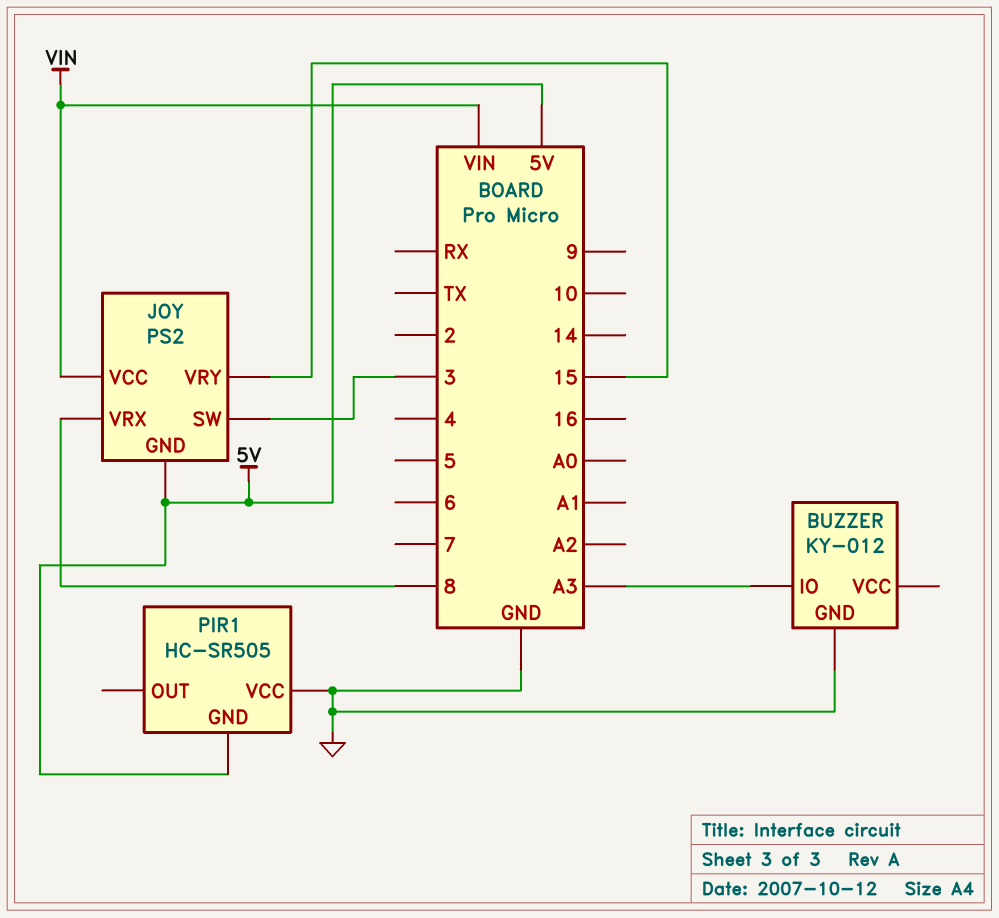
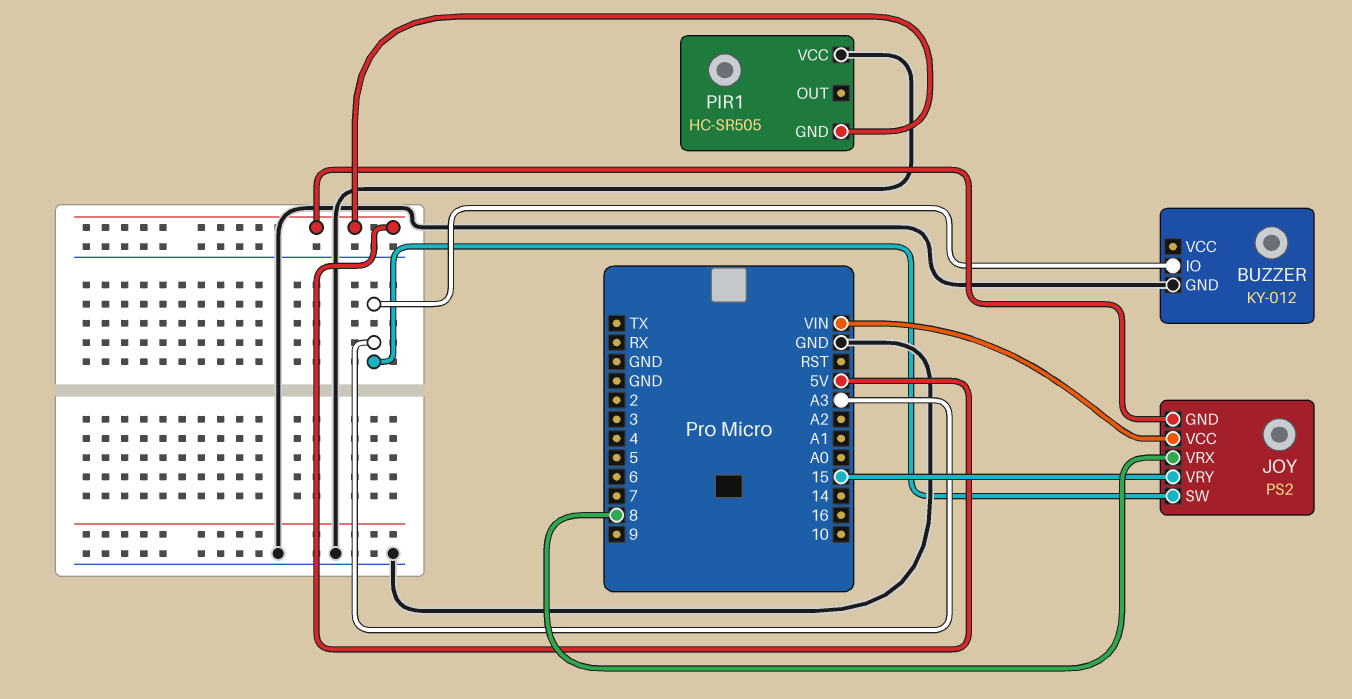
JOY pin SW: 3 -> A3

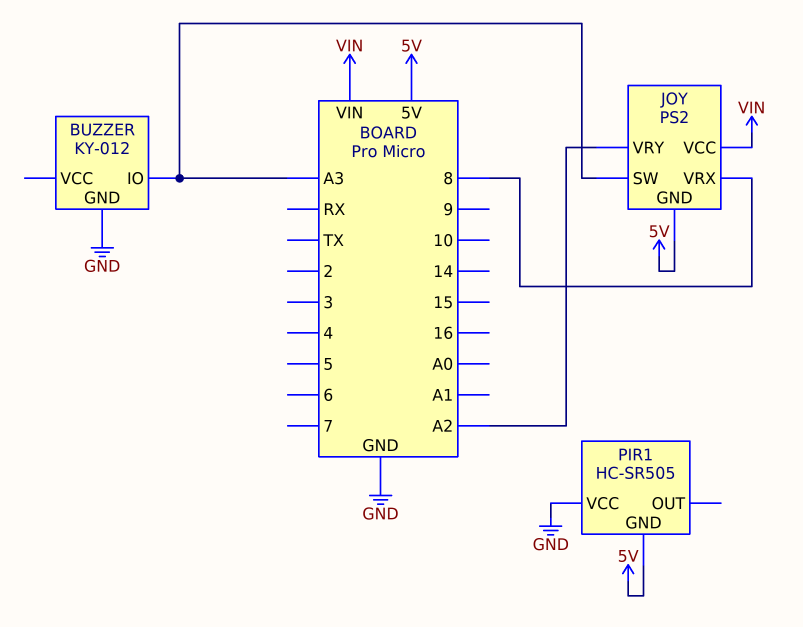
JOY pin VRY: 15 -> A2

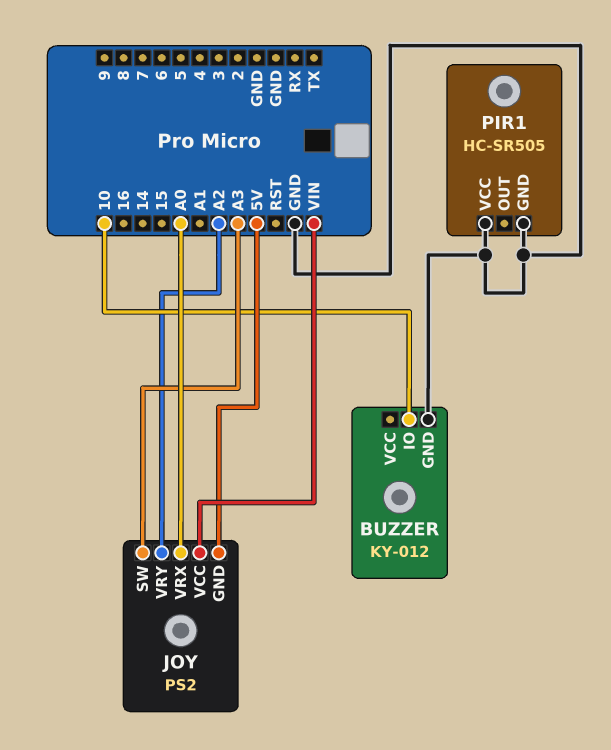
BUZZER pin IO: A3 -> 10
JOY pin VRX: 8 -> A0
PIR1 pin GND: 5V -> GND

